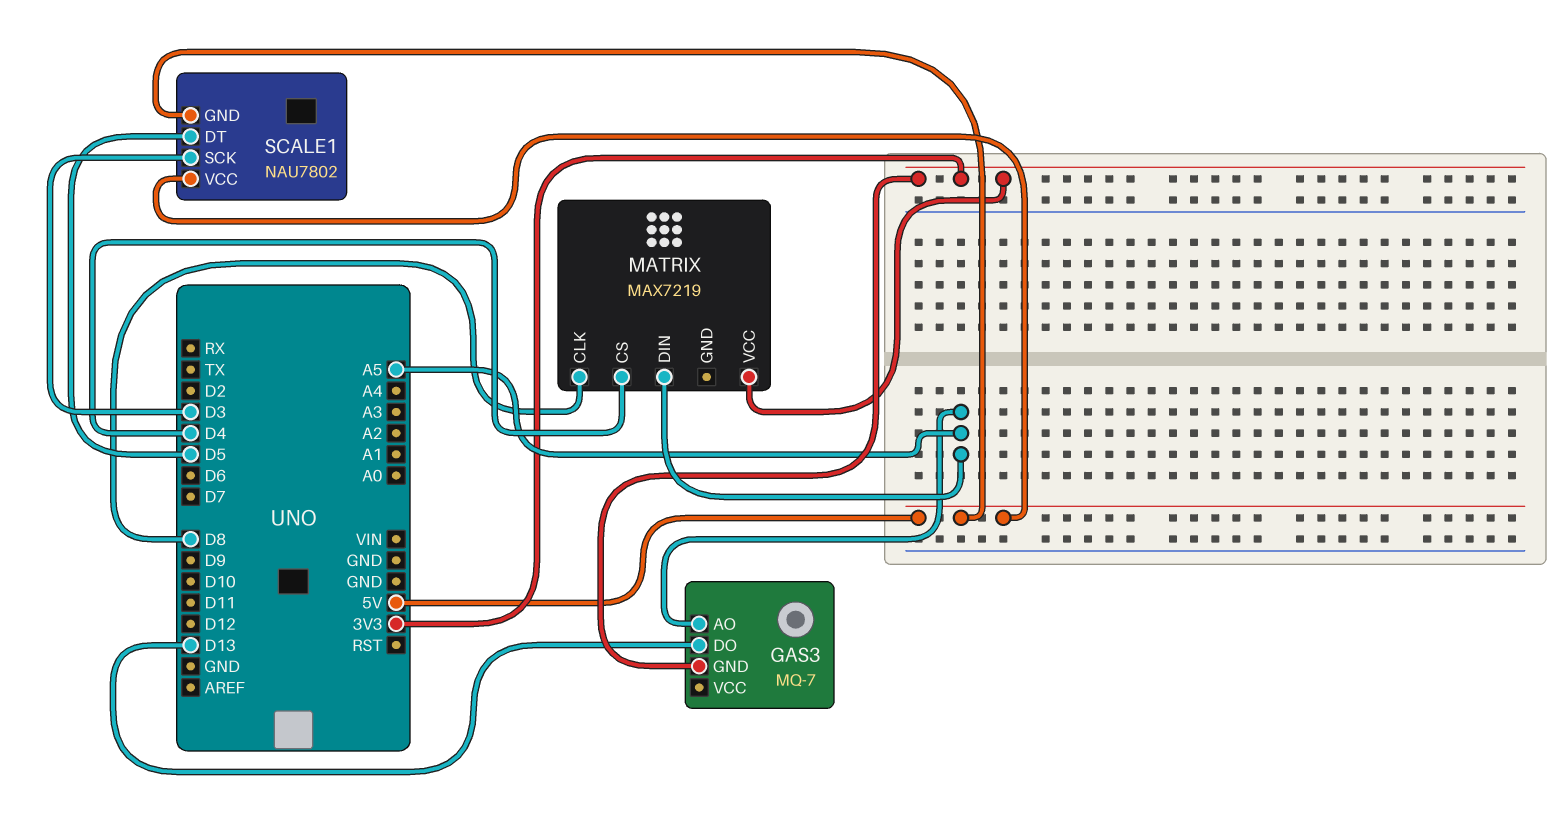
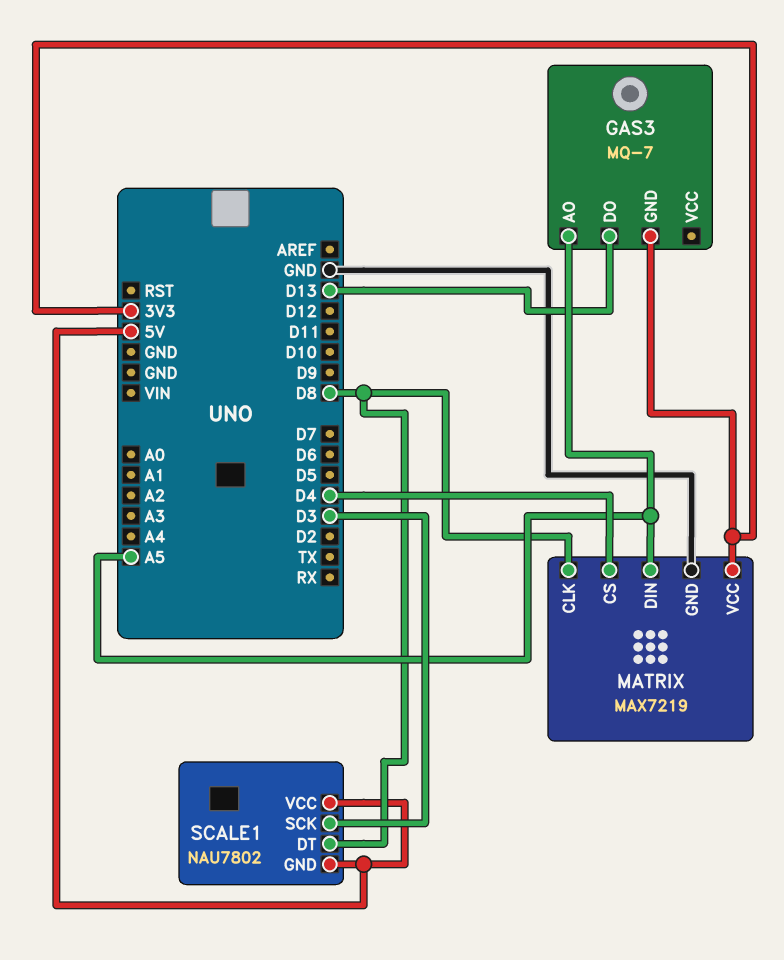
MATRIX pin GND: none -> GND
SCALE1 pin DT: D5 -> D8

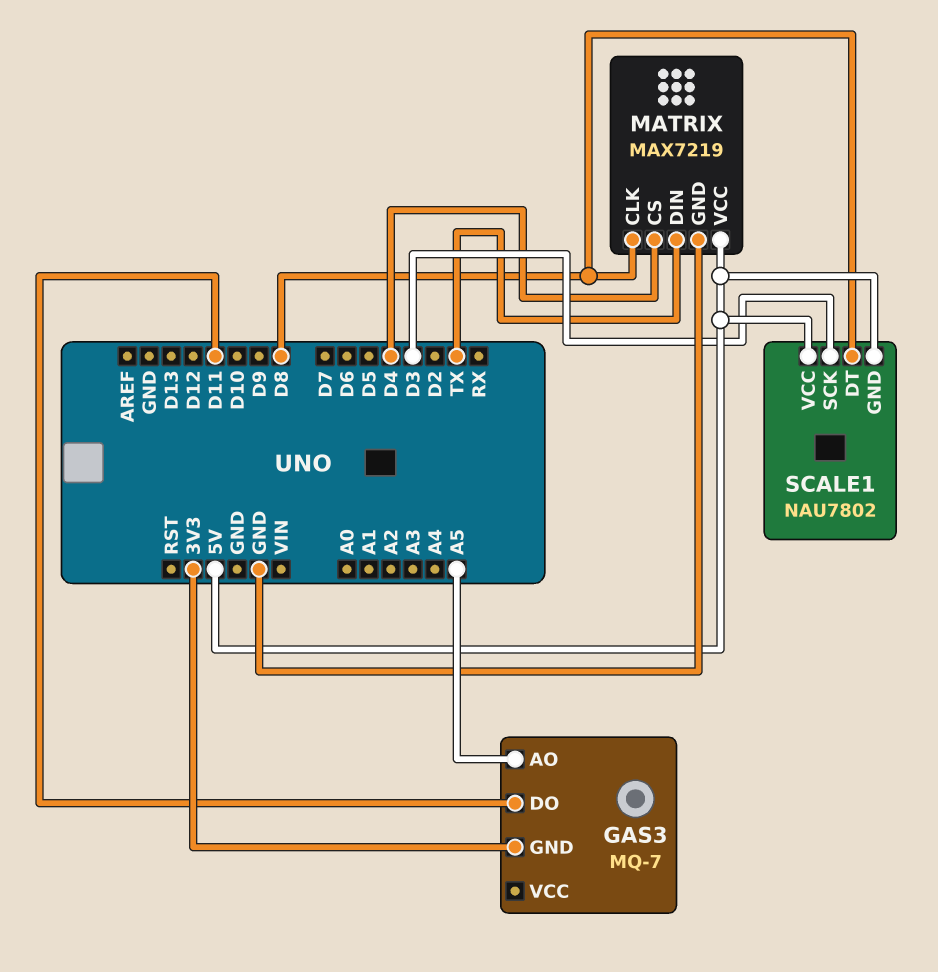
GAS3 pin DO: D13 -> D11
MATRIX pin DIN: A5 -> TX
MATRIX pin VCC: 3V3 -> 5V

